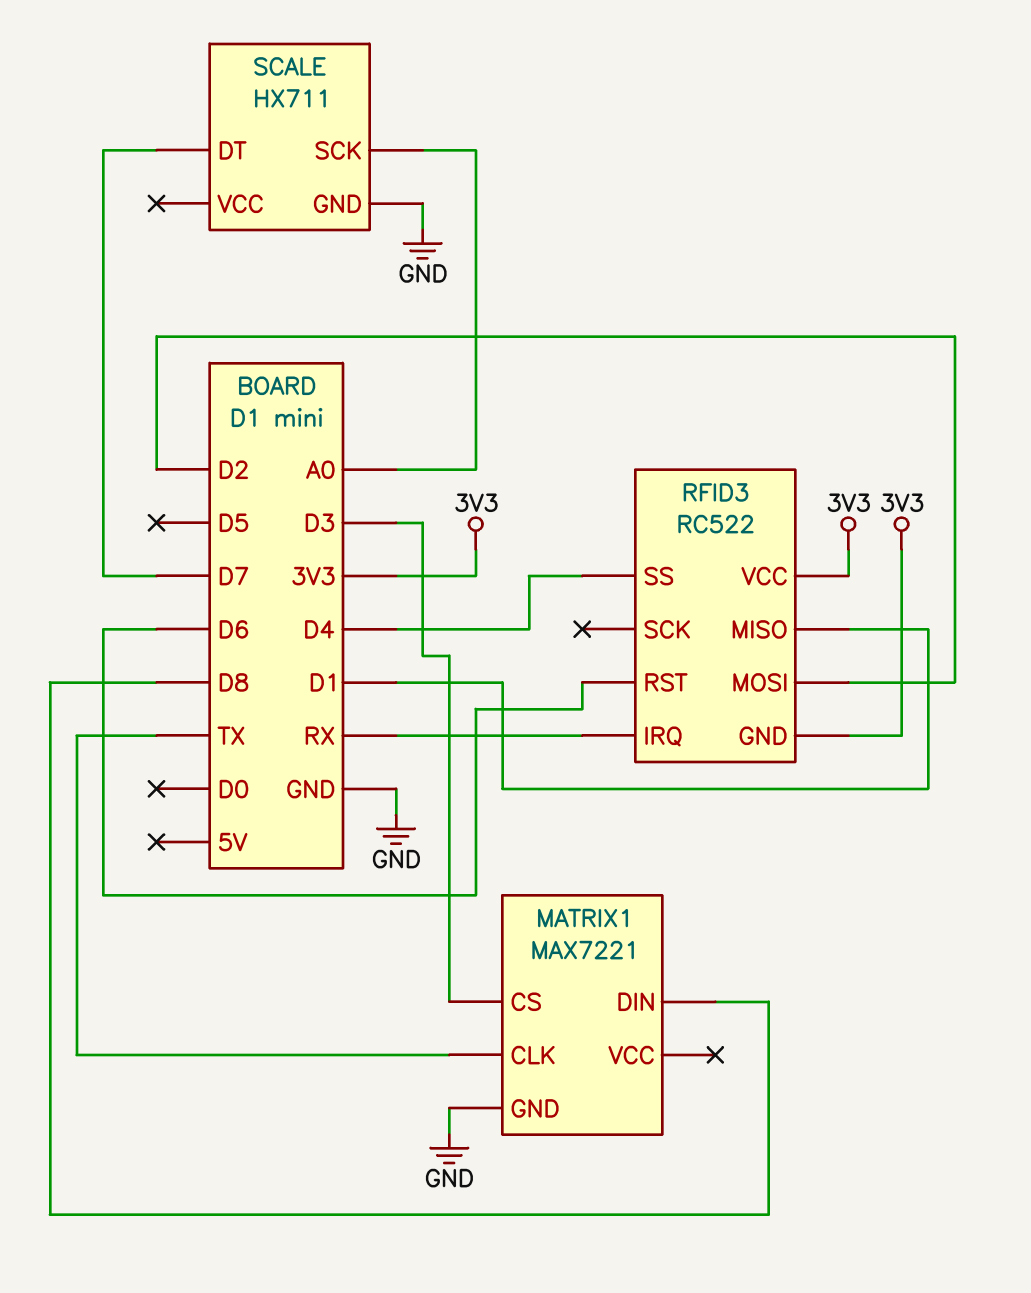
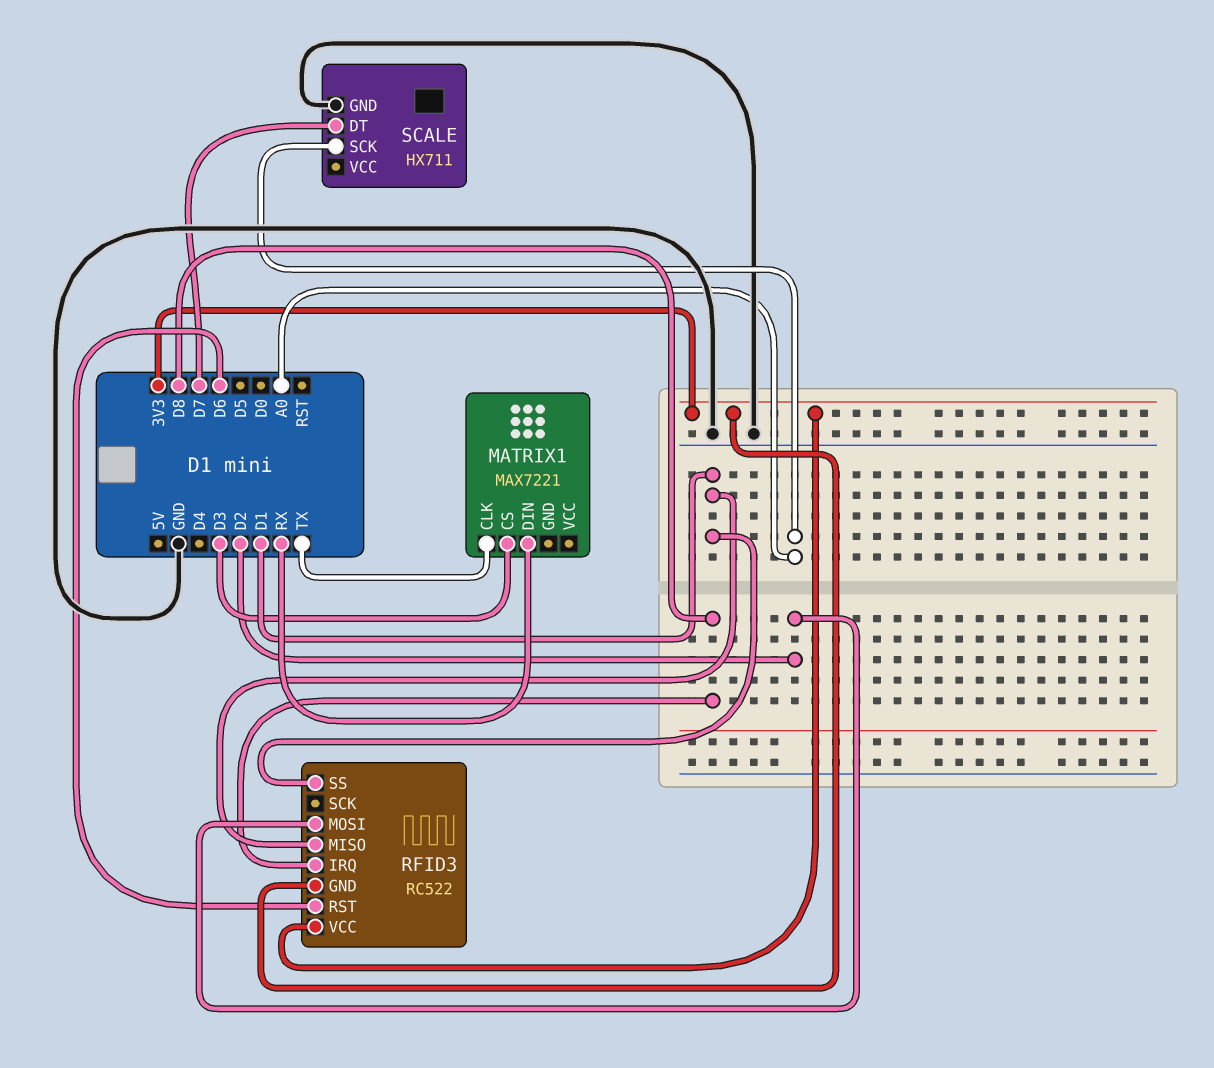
MATRIX1 pin DIN: D8 -> RX
MATRIX1 pin GND: GND -> none
RFID3 pin IRQ: RX -> D8
RFID3 pin SS: D4 -> D1

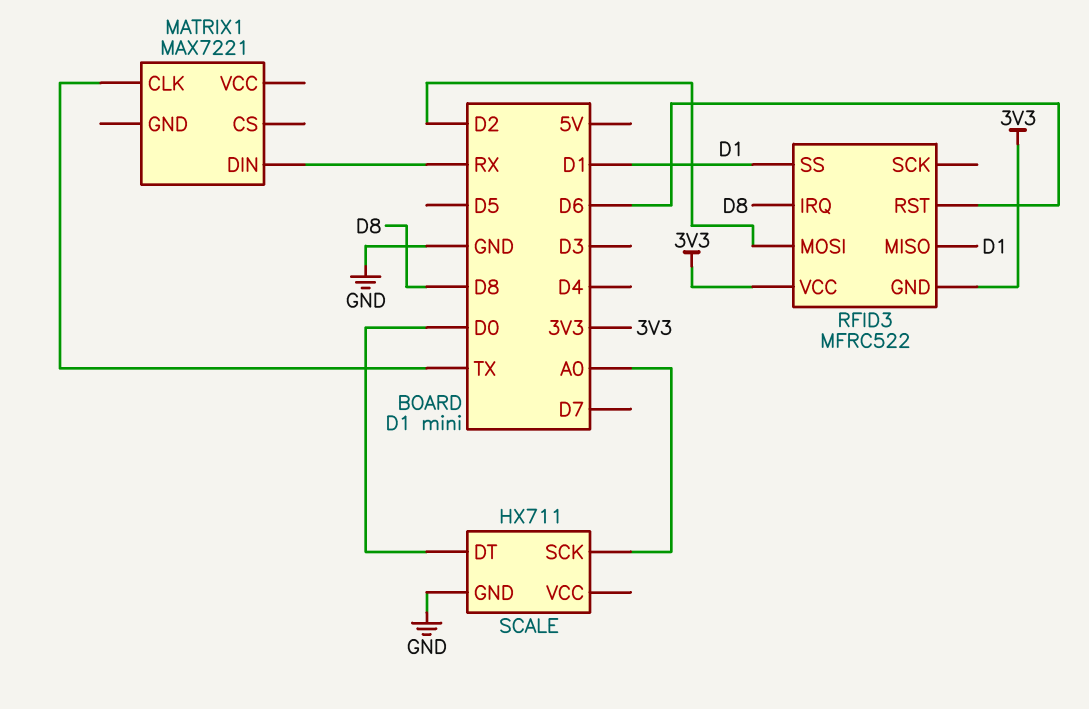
MATRIX1 pin CS: D3 -> none
RFID3: RC522 -> MFRC522
SCALE pin DT: D7 -> D0

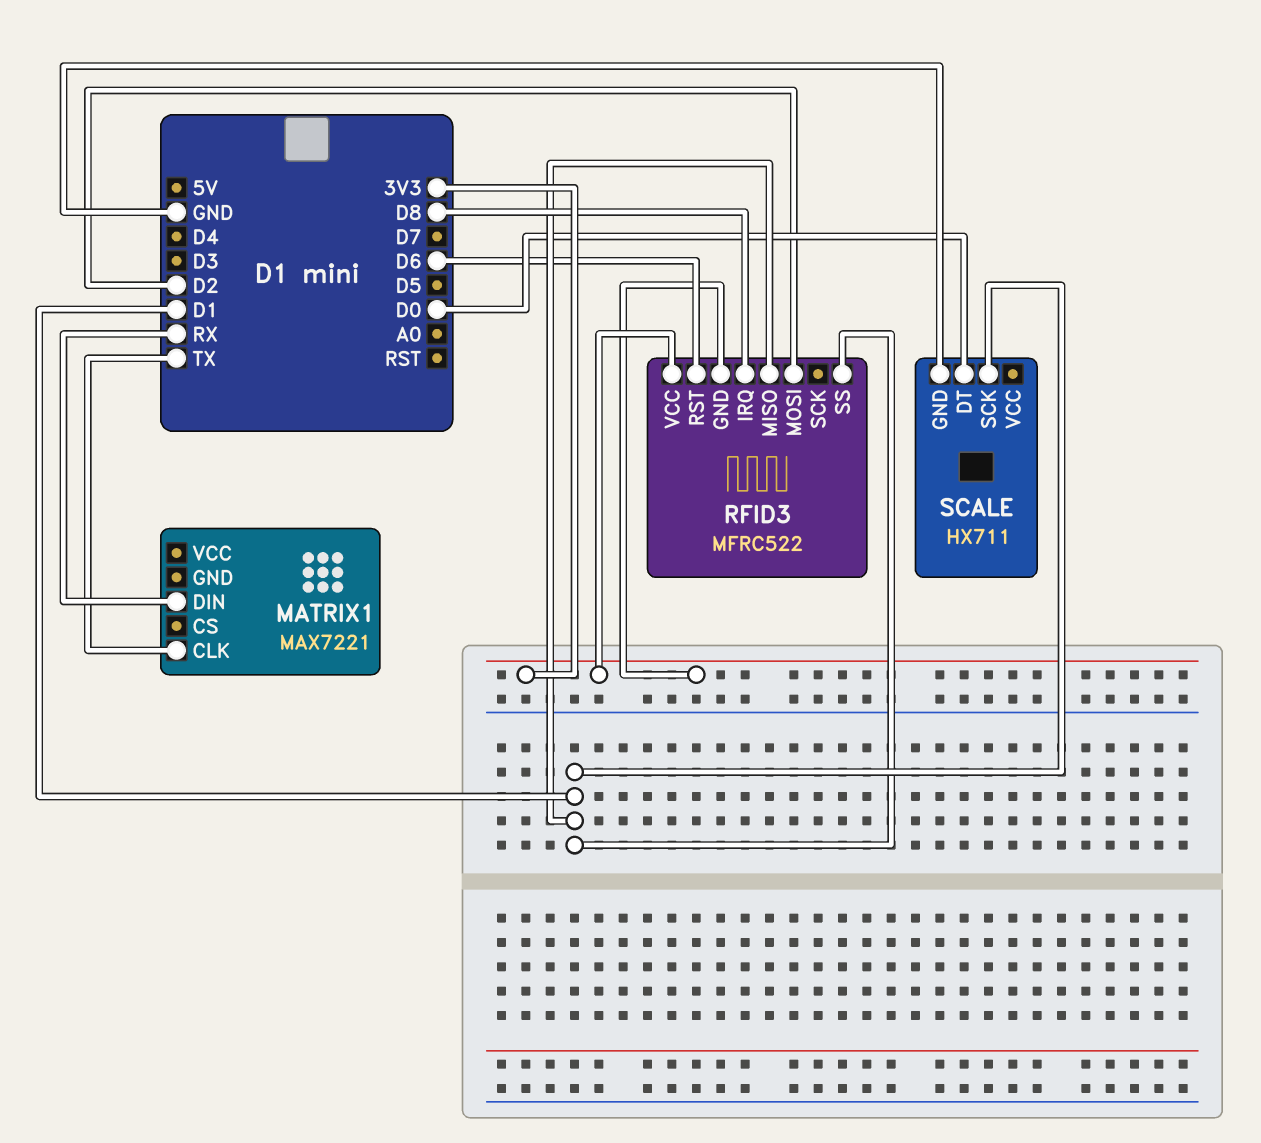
SCALE pin SCK: A0 -> D1

